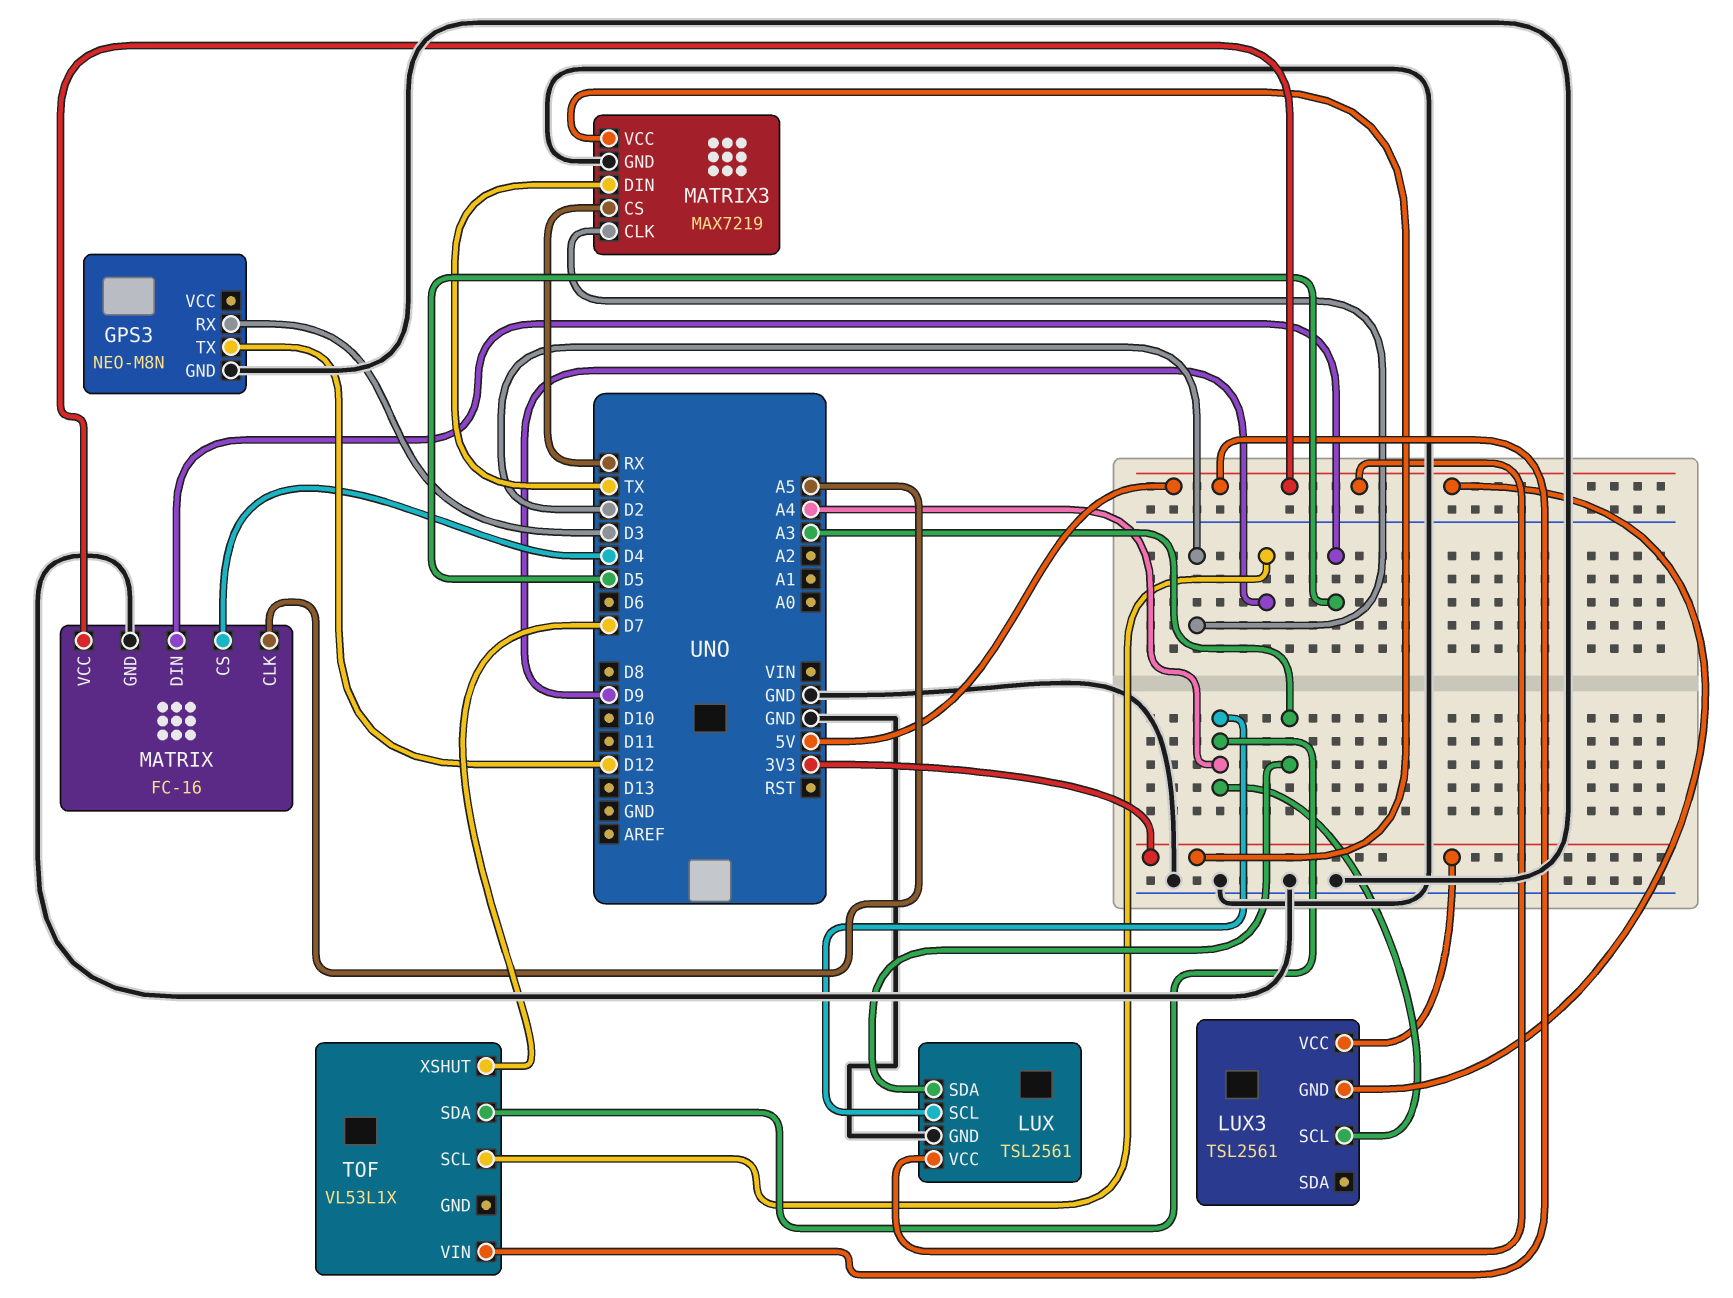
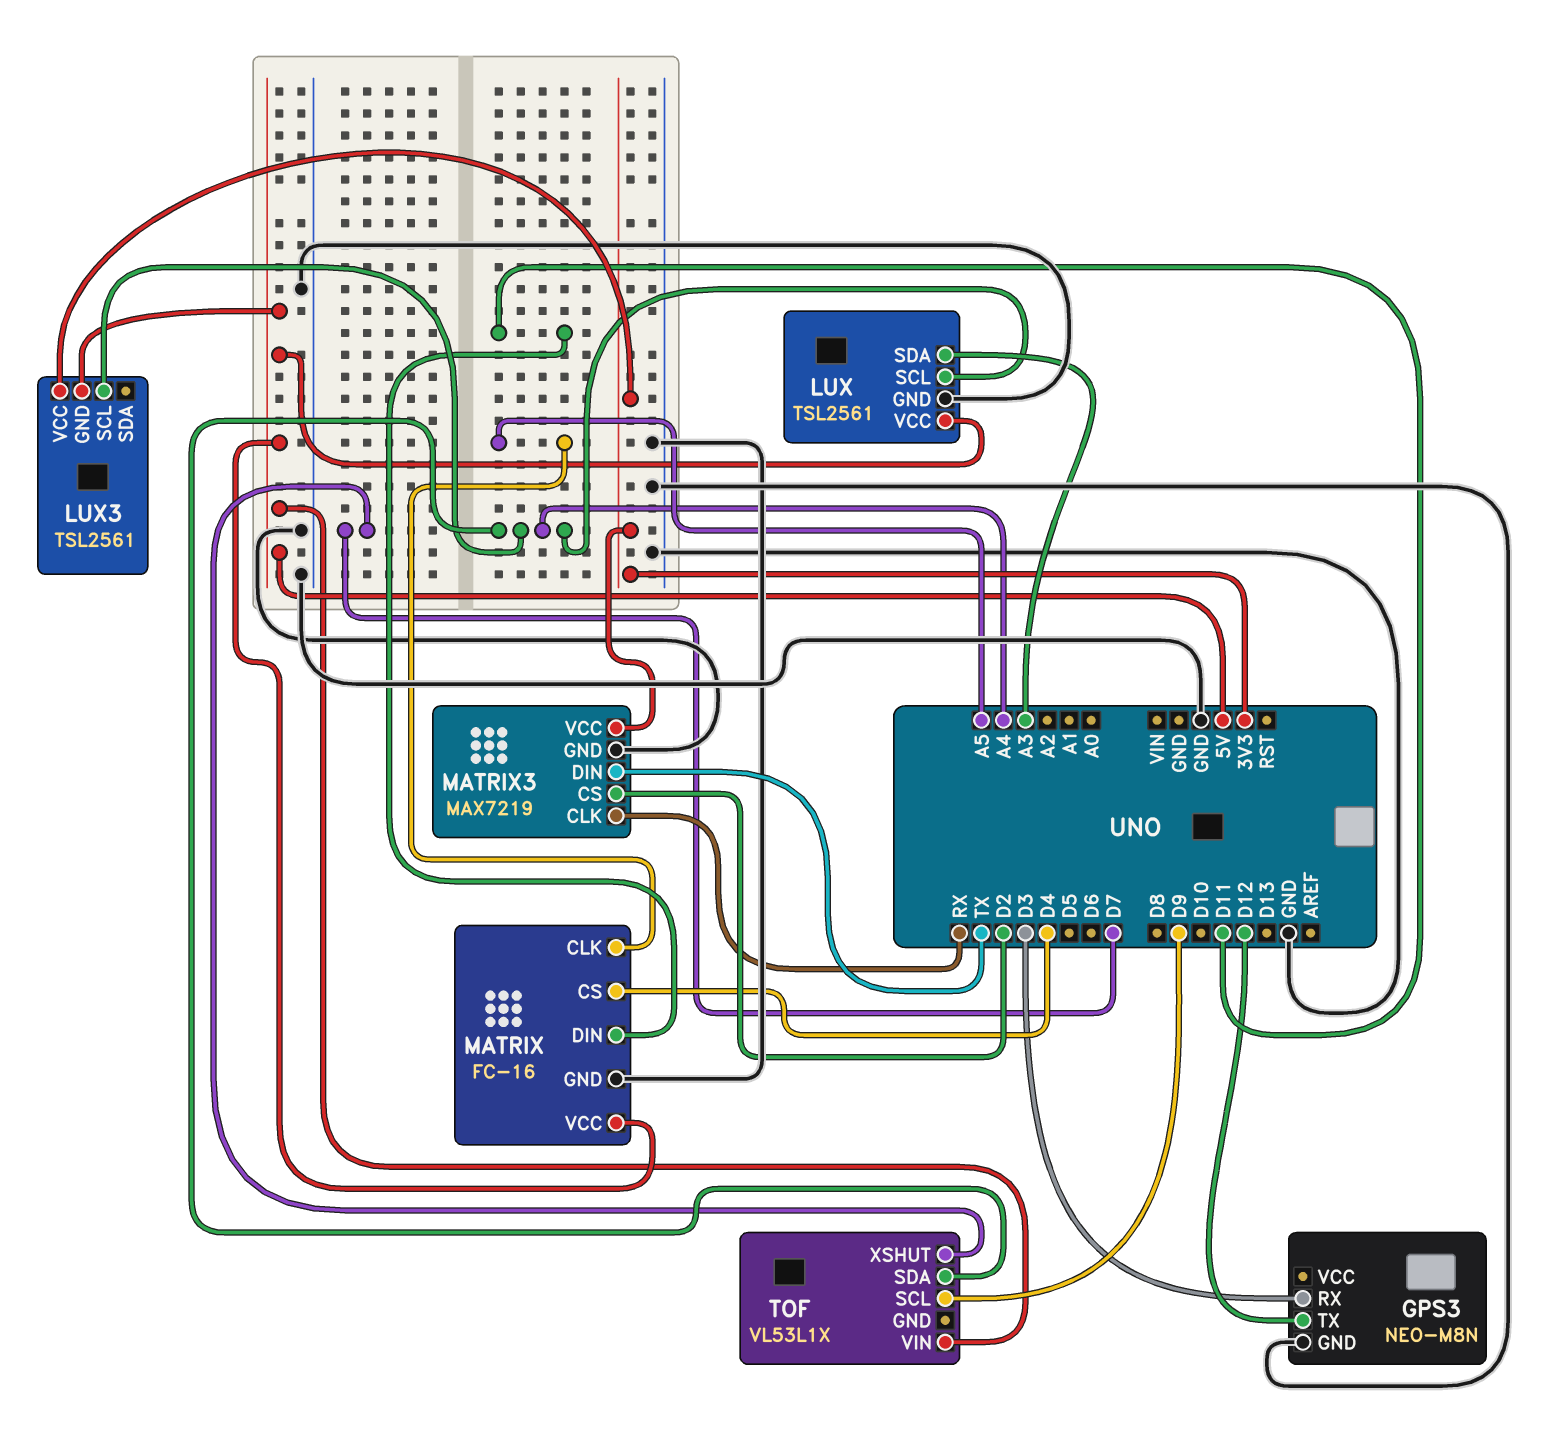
MATRIX pin DIN: D5 -> D11
MATRIX3 pin CLK: D2 -> RX
MATRIX3 pin CS: RX -> D2

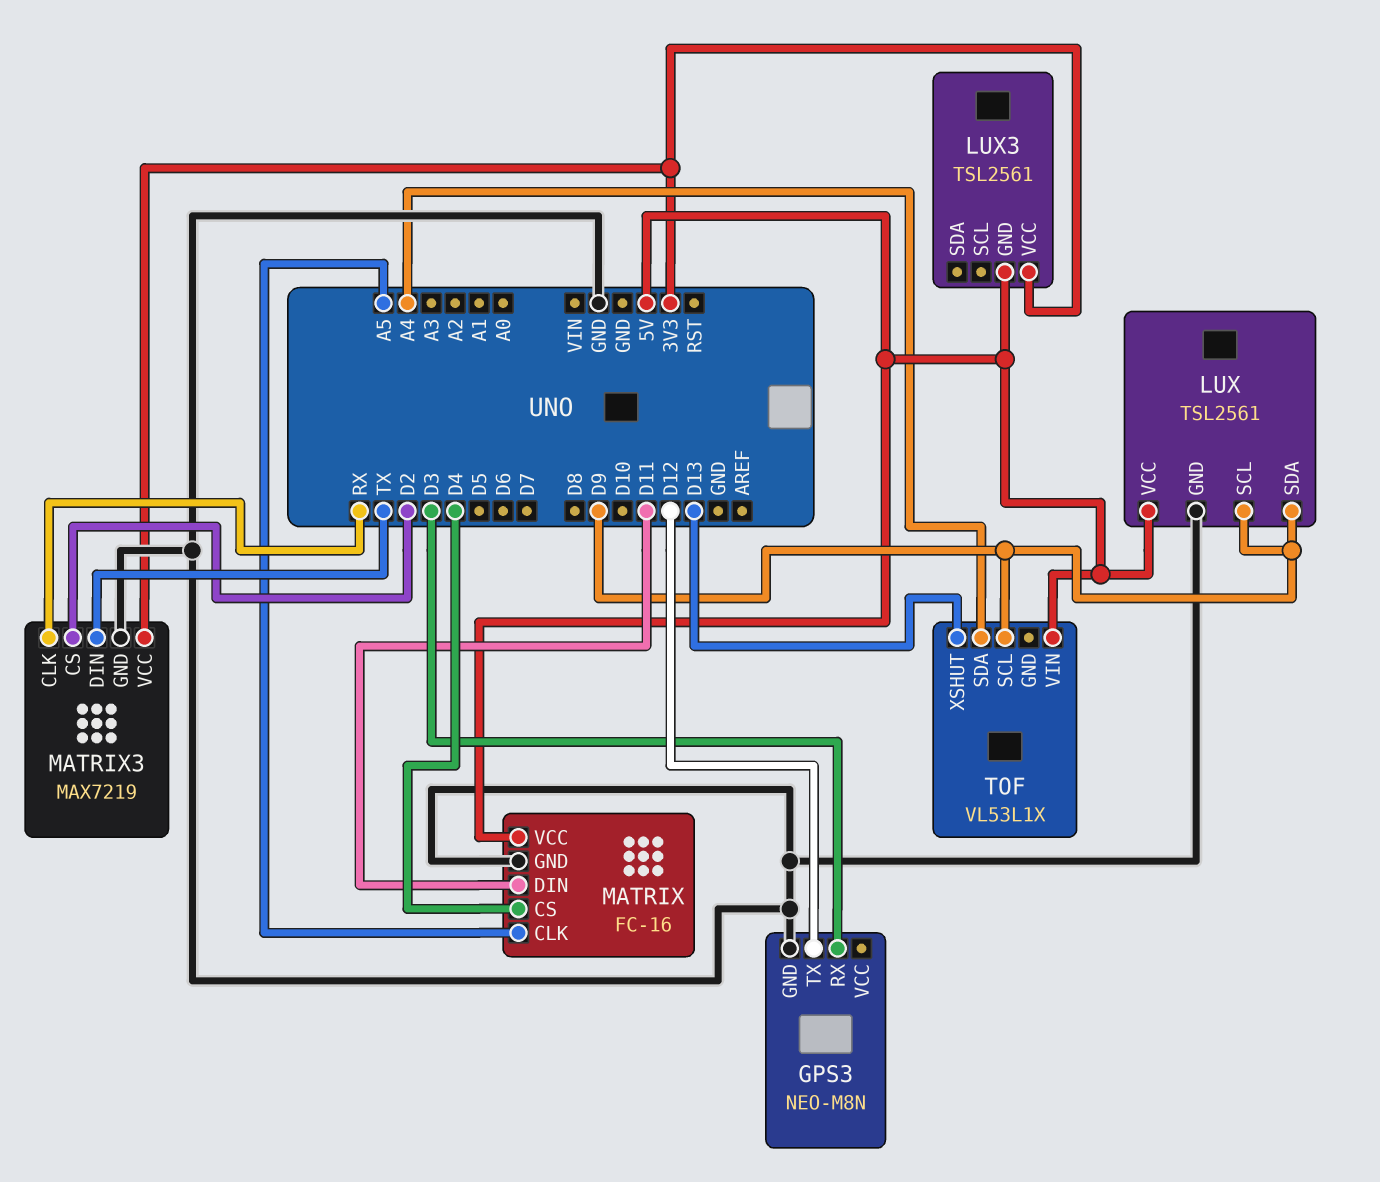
LUX pin SCL: A4 -> D9
LUX pin SDA: A3 -> D9
LUX3 pin SCL: A4 -> none
TOF pin XSHUT: D7 -> D13

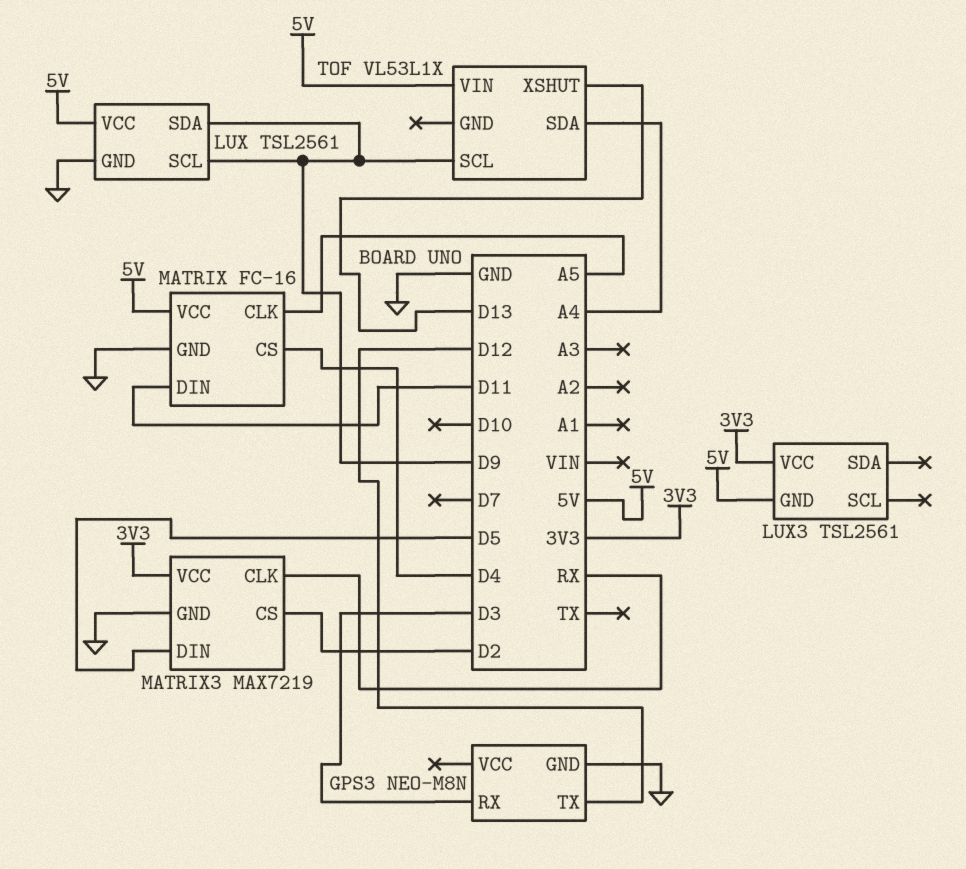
MATRIX3 pin DIN: TX -> D5

